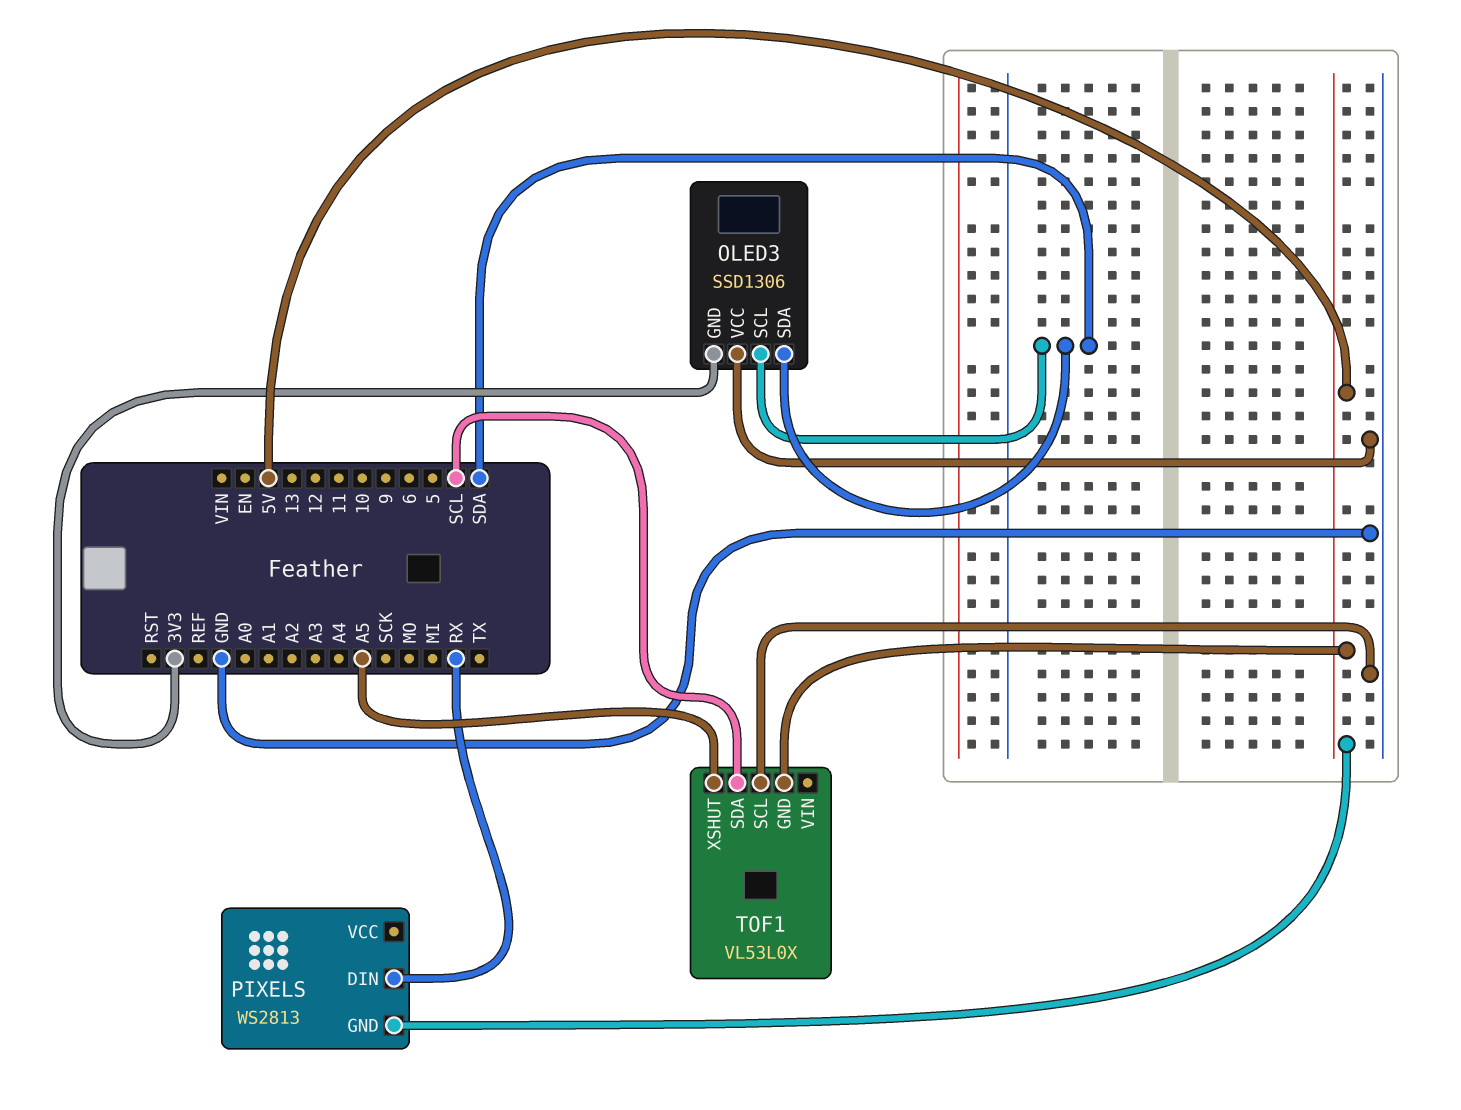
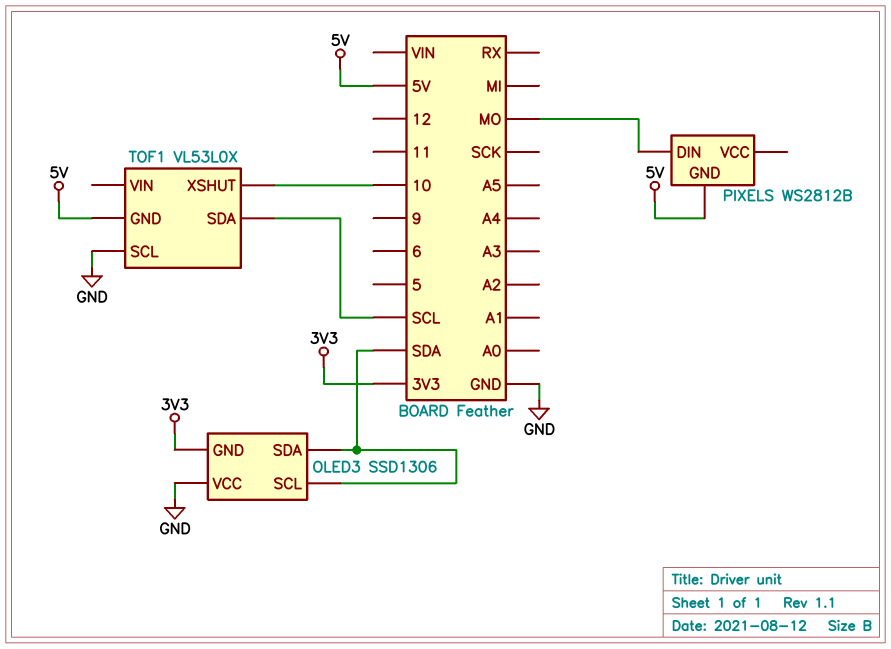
PIXELS: WS2813 -> WS2812B
PIXELS pin DIN: RX -> MO
TOF1 pin XSHUT: A5 -> 10

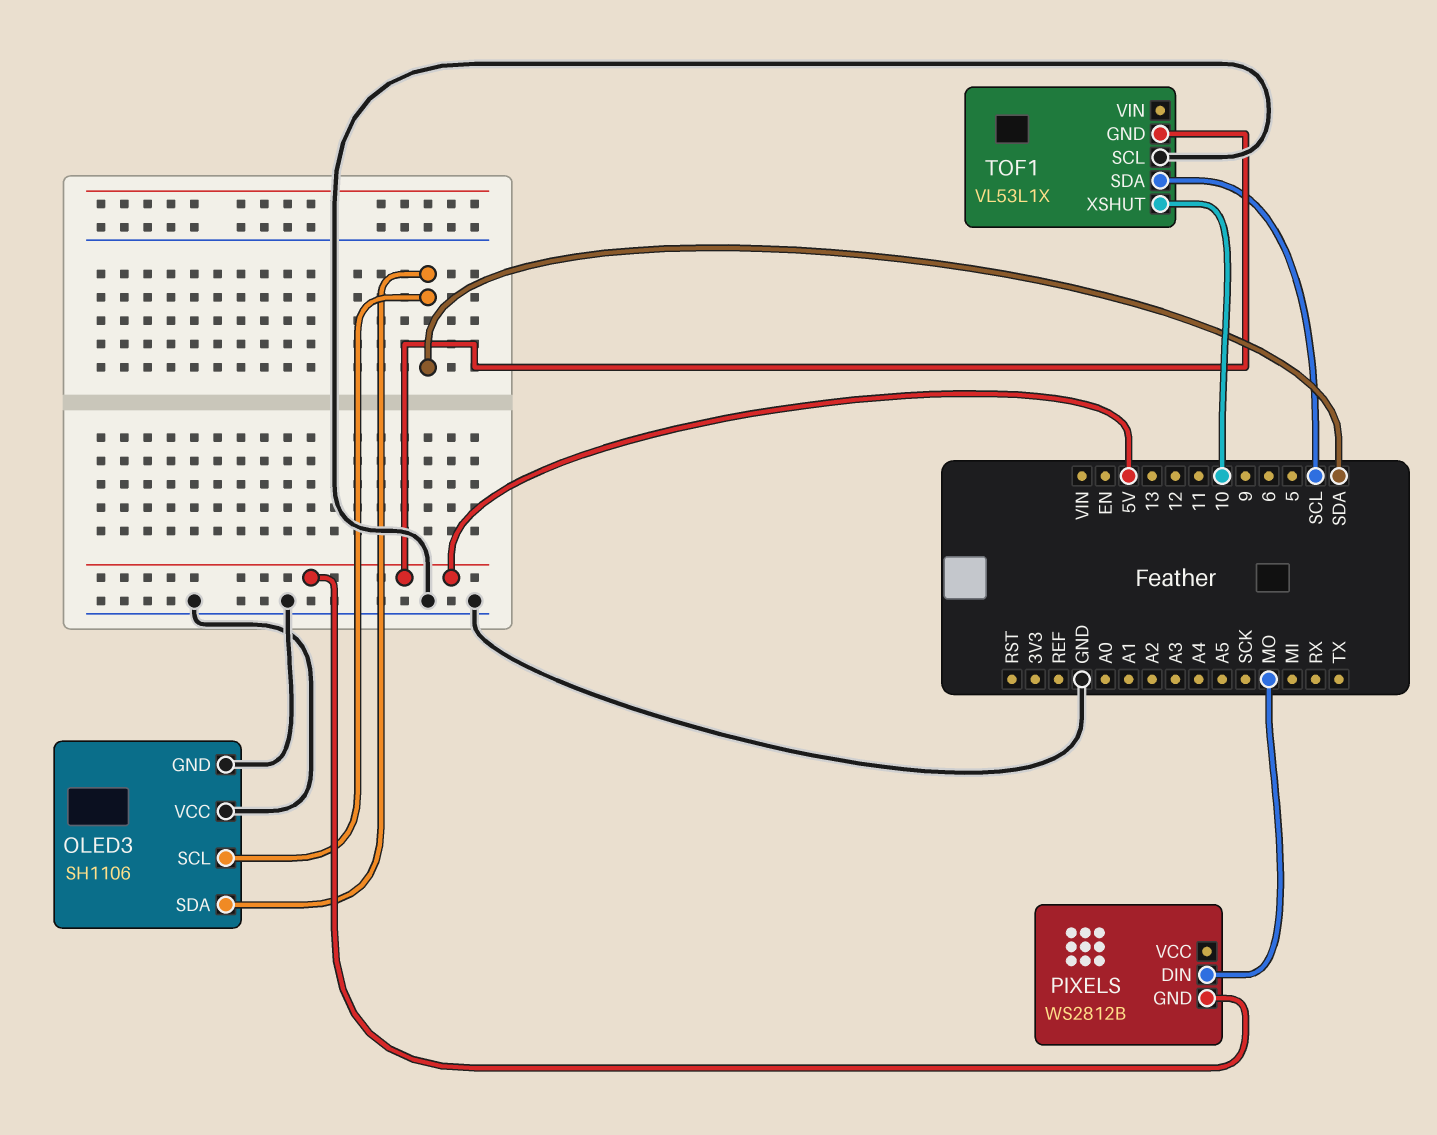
OLED3: SSD1306 -> SH1106
OLED3 pin GND: 3V3 -> GND
TOF1: VL53L0X -> VL53L1X

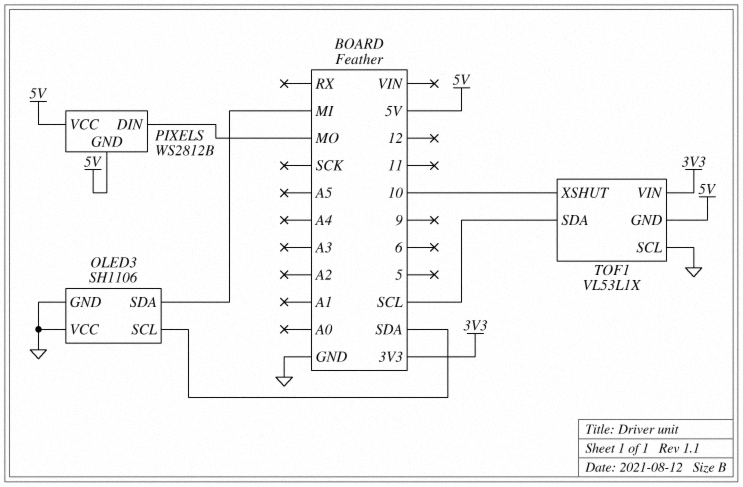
OLED3 pin SDA: SDA -> MI
PIXELS pin VCC: none -> 5V
TOF1 pin VIN: none -> 3V3

